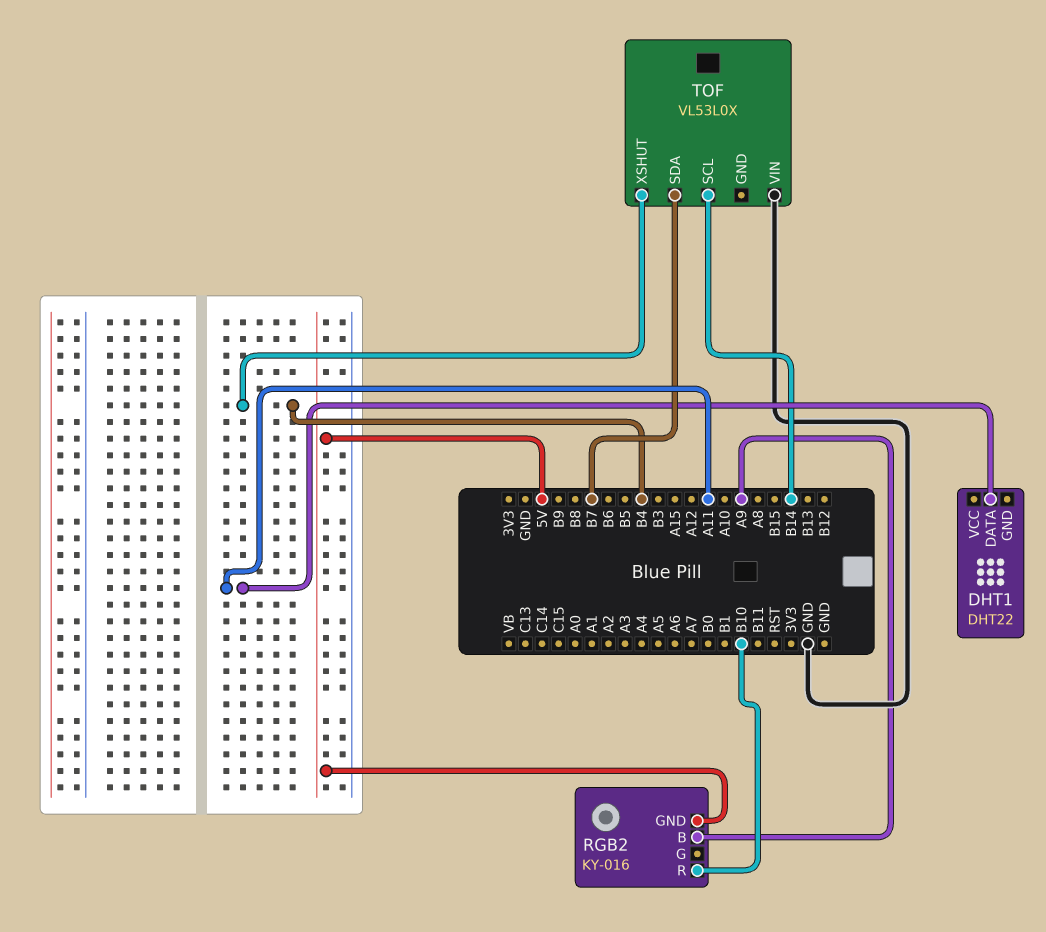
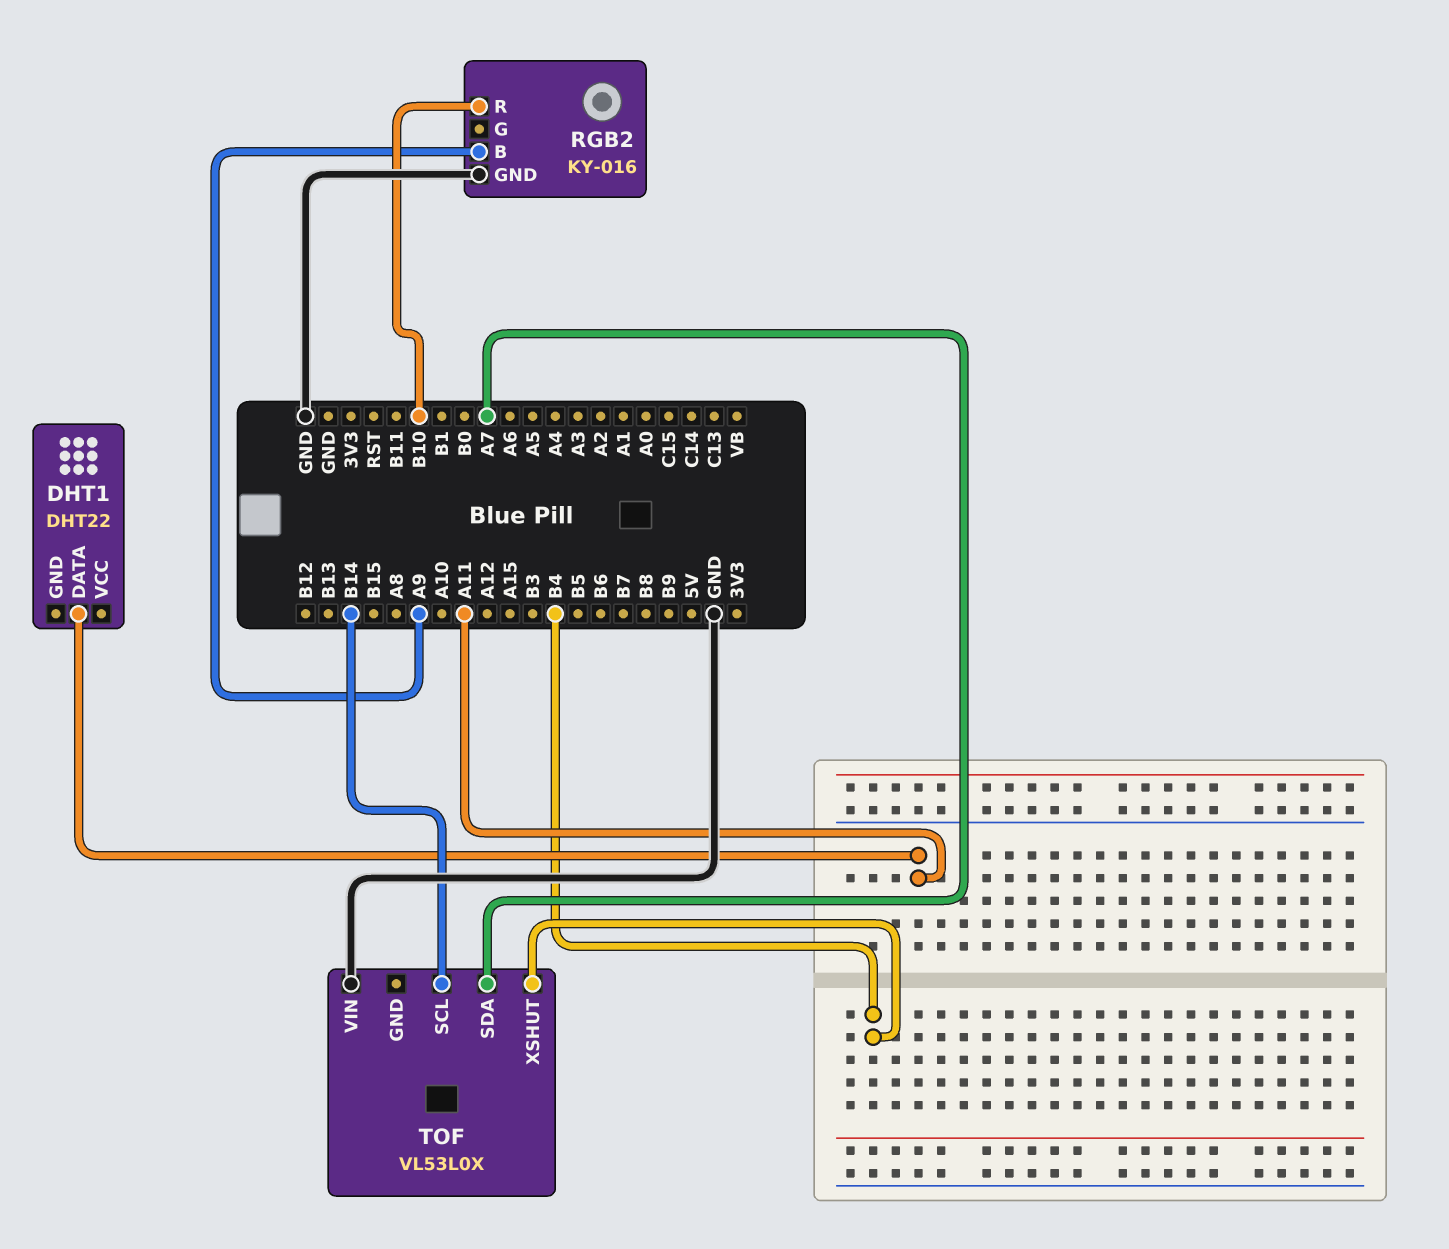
RGB2 pin GND: 5V -> GND
TOF pin SDA: B7 -> A7

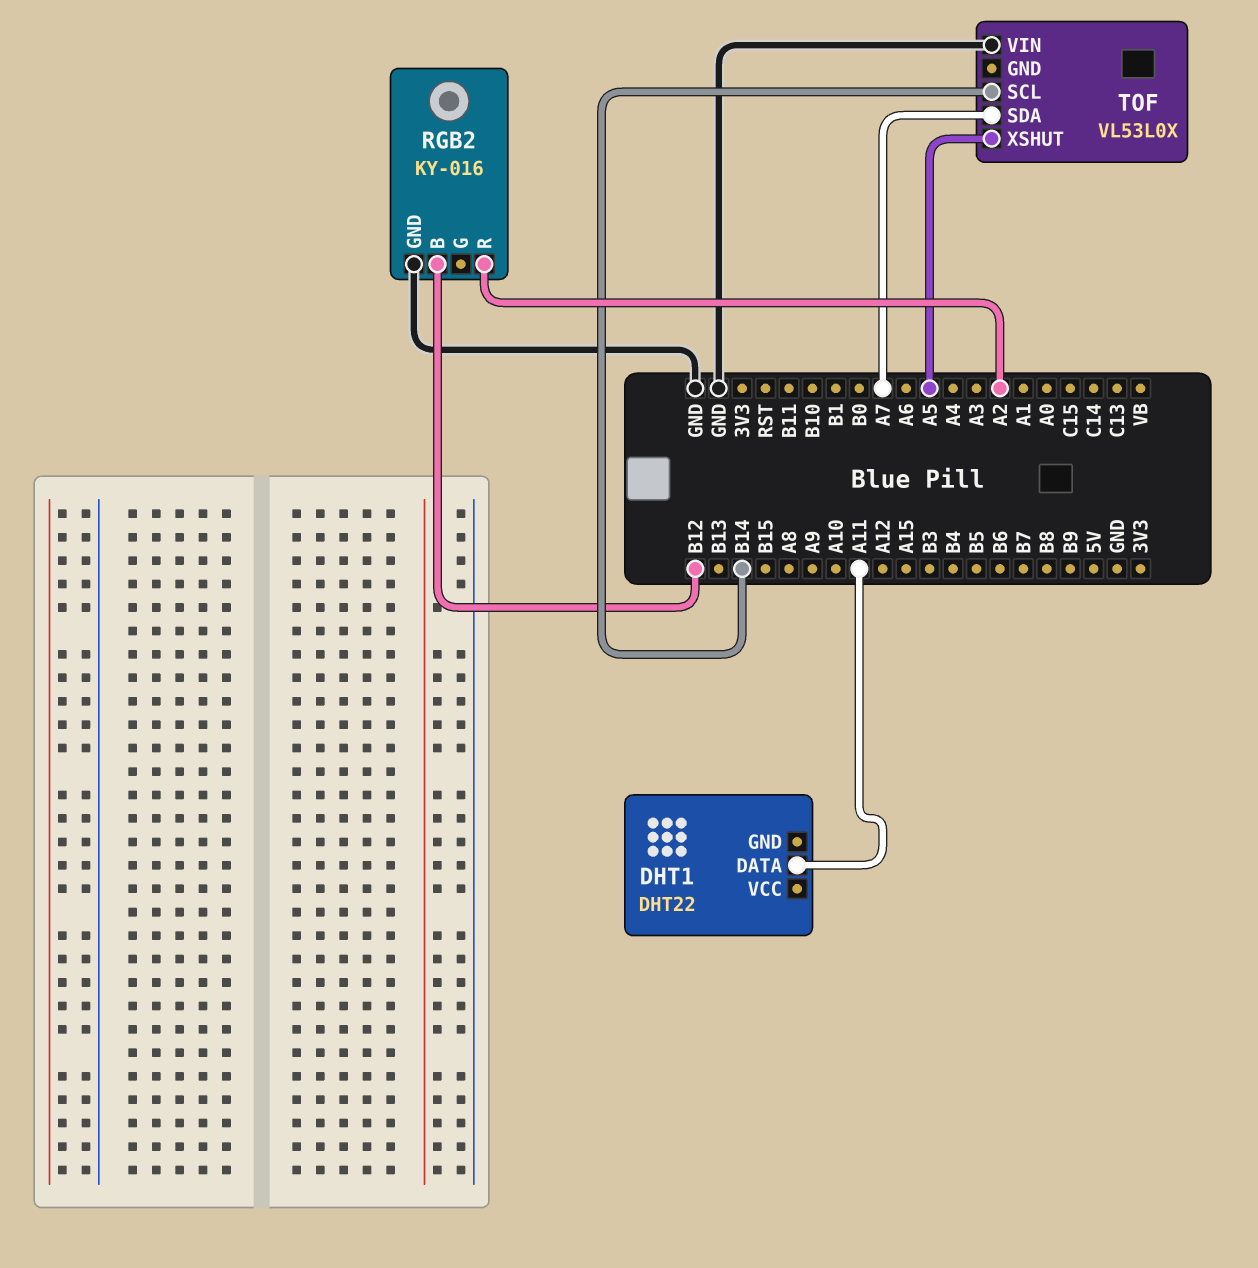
RGB2 pin B: A9 -> B12
RGB2 pin R: B10 -> A2
TOF pin XSHUT: B4 -> A5

